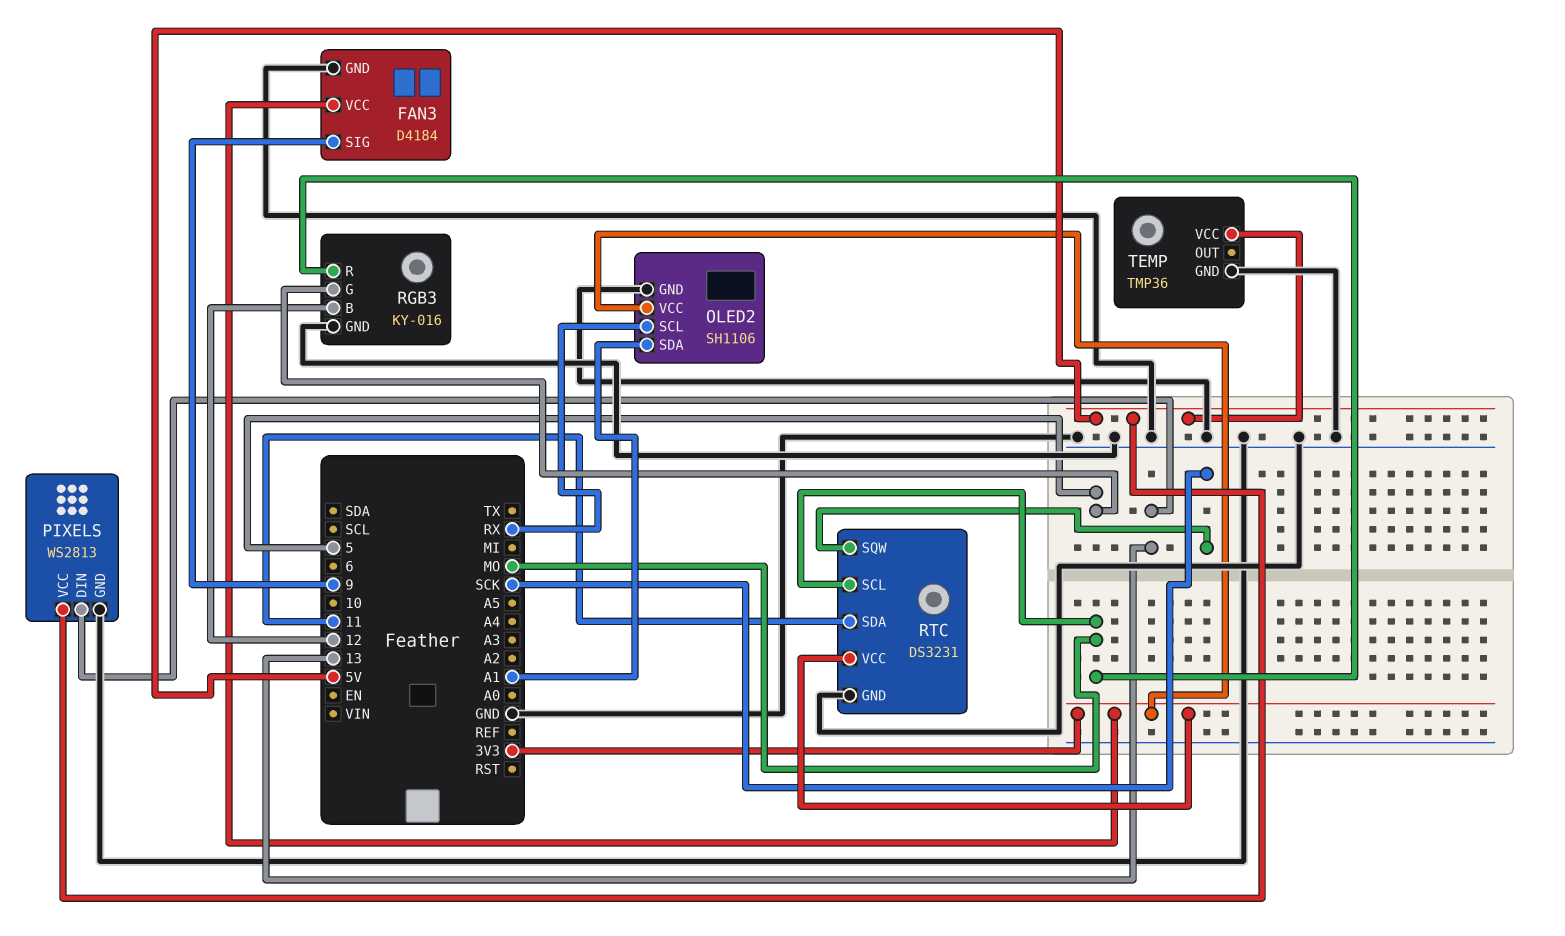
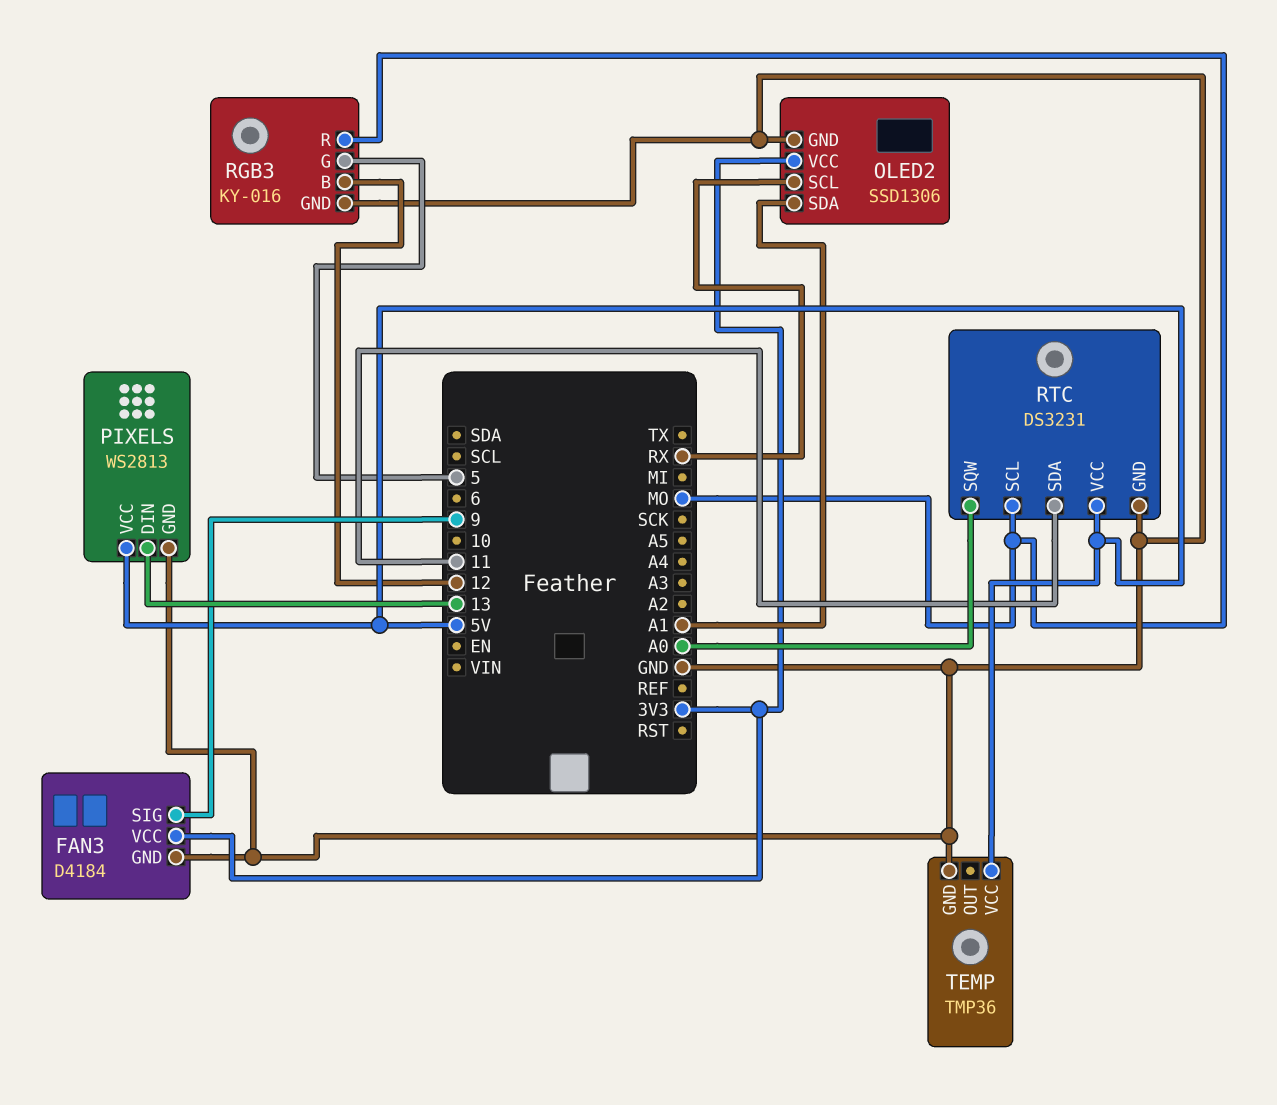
OLED2: SH1106 -> SSD1306
RTC pin SQW: SCK -> A0
RTC pin VCC: 3V3 -> 5V

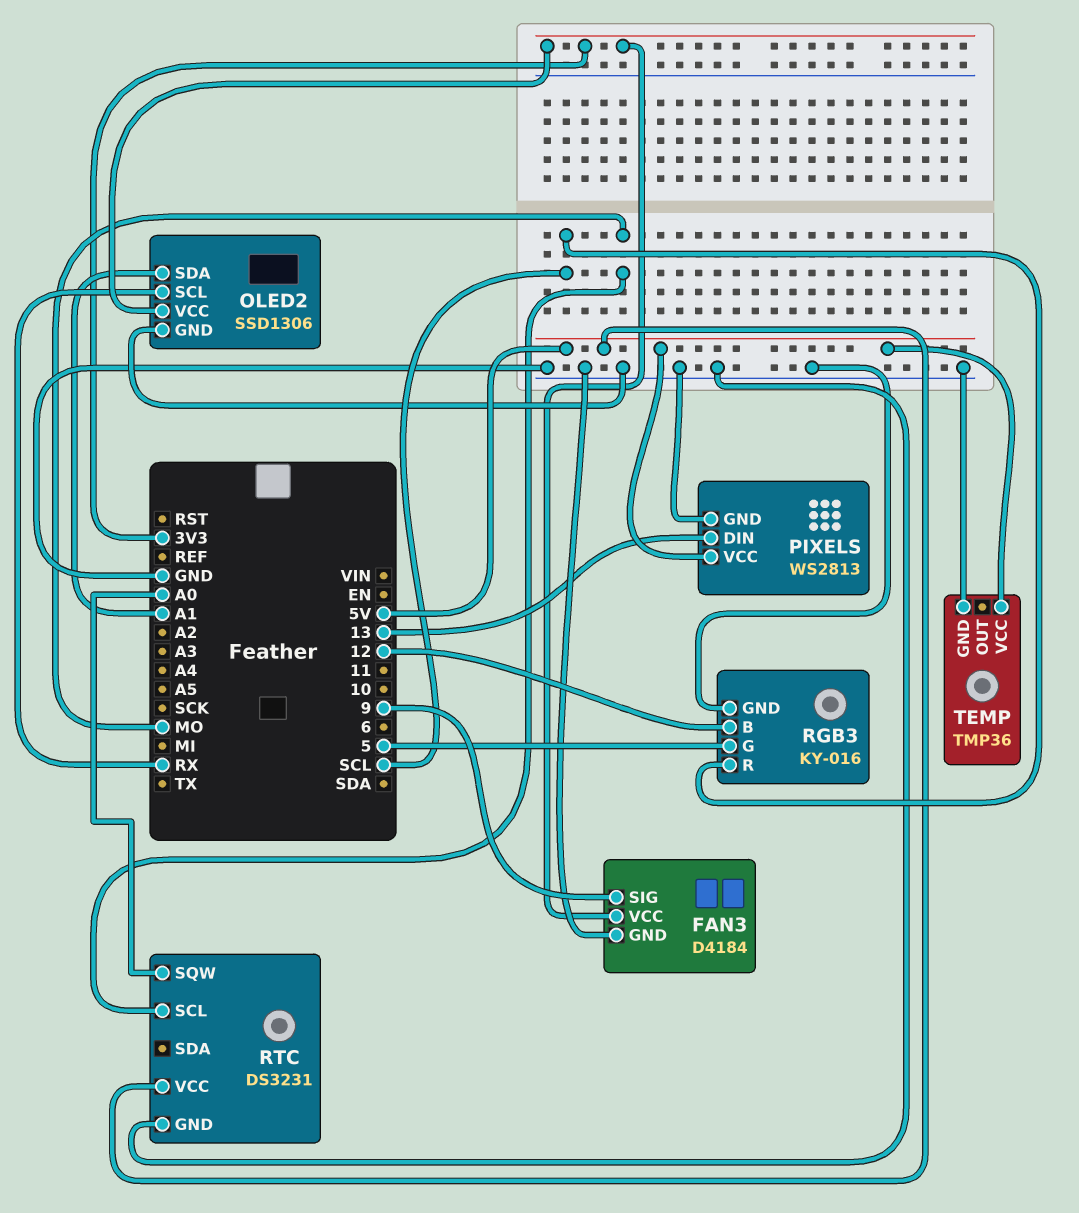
RGB3 pin R: MO -> SCL
RTC pin SDA: 11 -> none

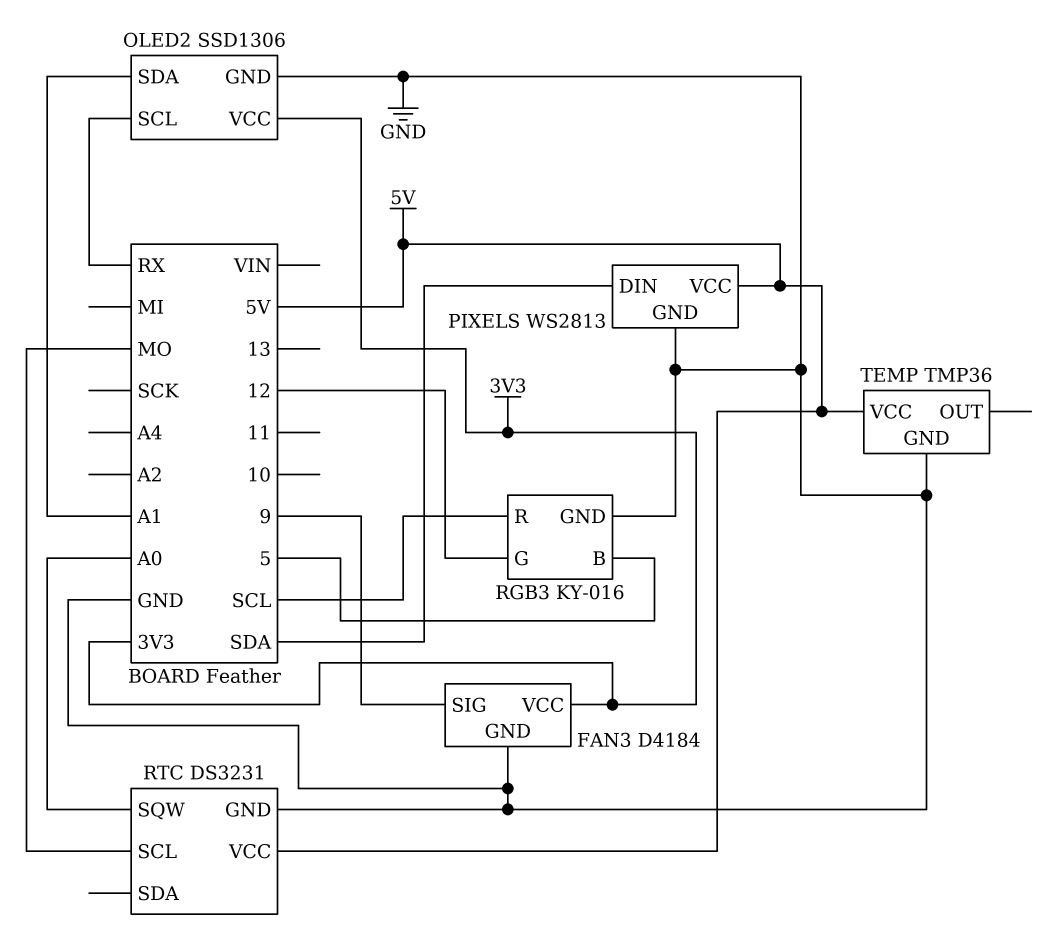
PIXELS pin DIN: 13 -> SDA
RGB3 pin B: 12 -> 5
RGB3 pin G: 5 -> 12

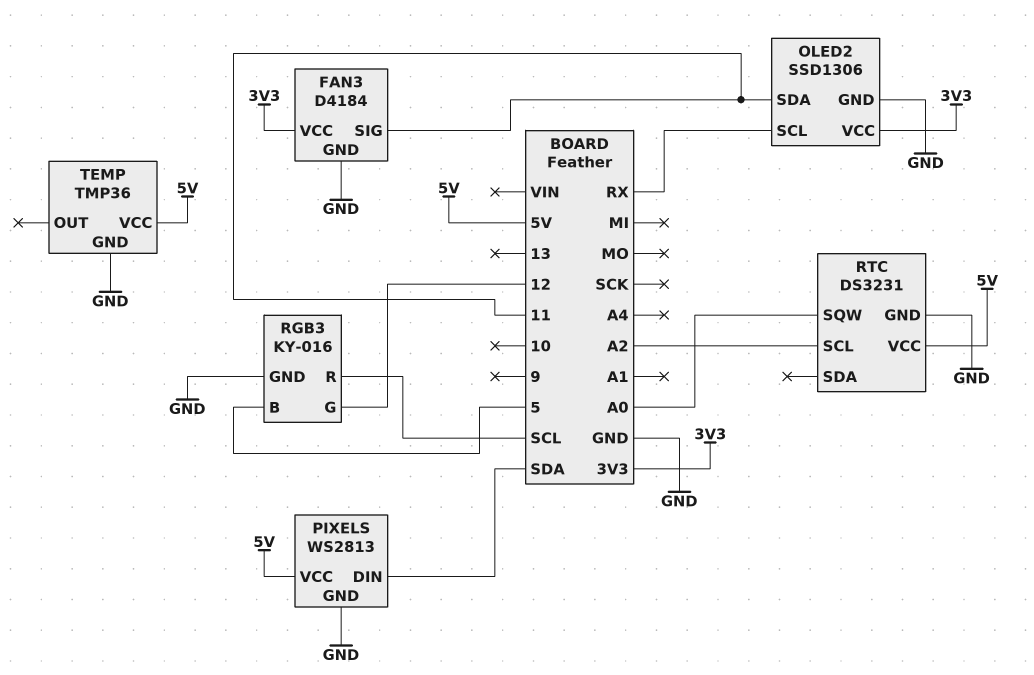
FAN3 pin SIG: 9 -> 11
OLED2 pin SDA: A1 -> 11
RTC pin SCL: MO -> A2

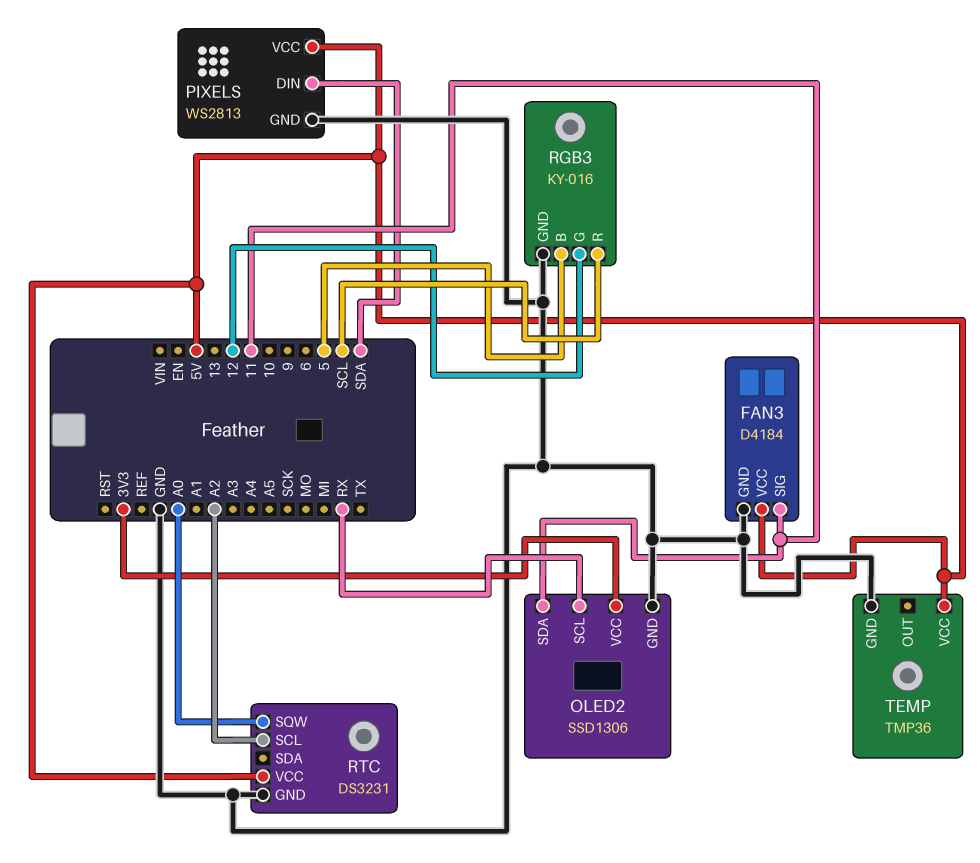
FAN3 pin VCC: 3V3 -> 5V

